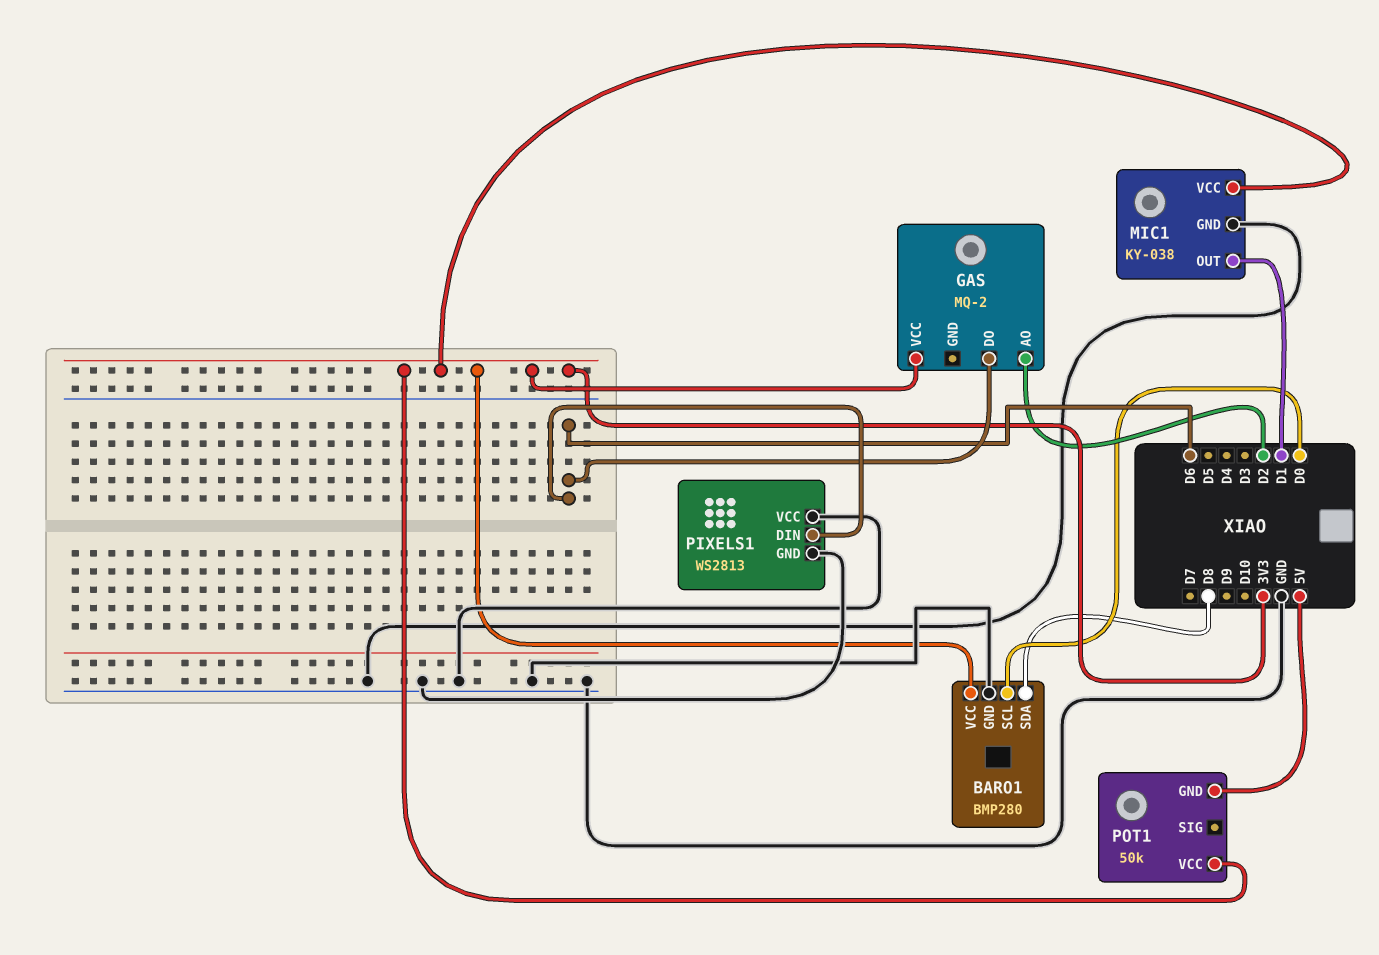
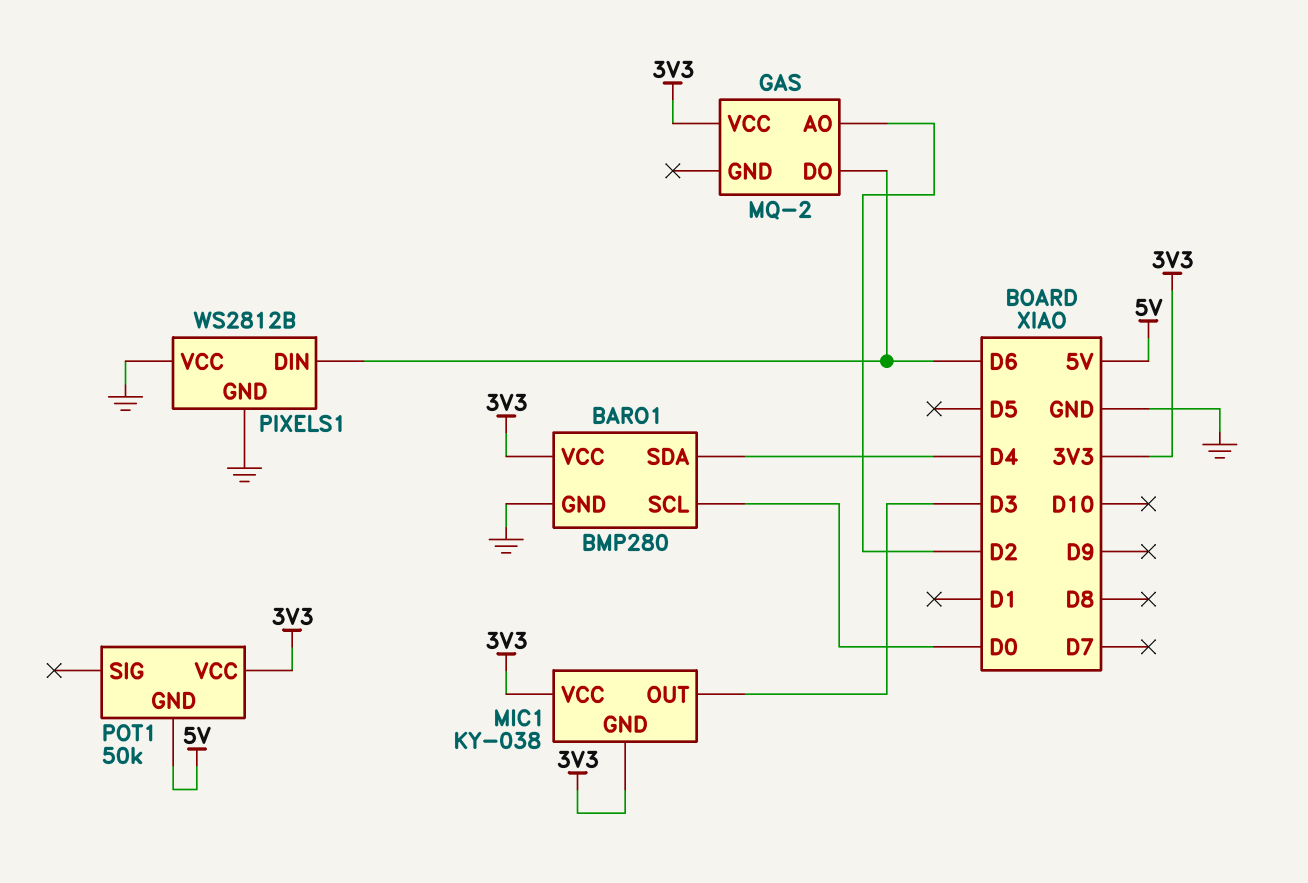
BARO1 pin SDA: D8 -> D4
MIC1 pin GND: GND -> 3V3
MIC1 pin OUT: D1 -> D3
PIXELS1: WS2813 -> WS2812B

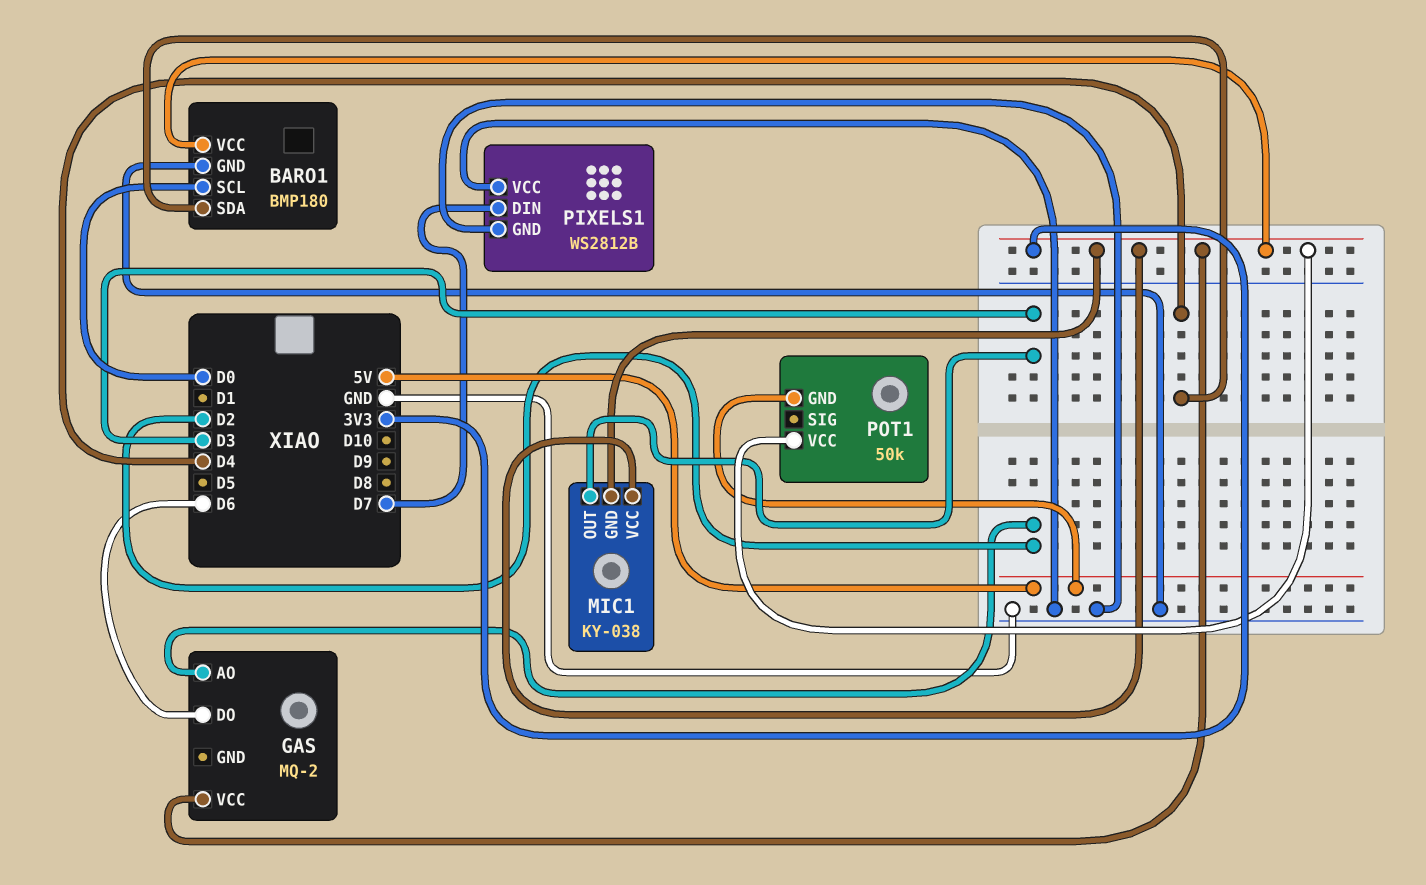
BARO1: BMP280 -> BMP180
PIXELS1 pin DIN: D6 -> D7

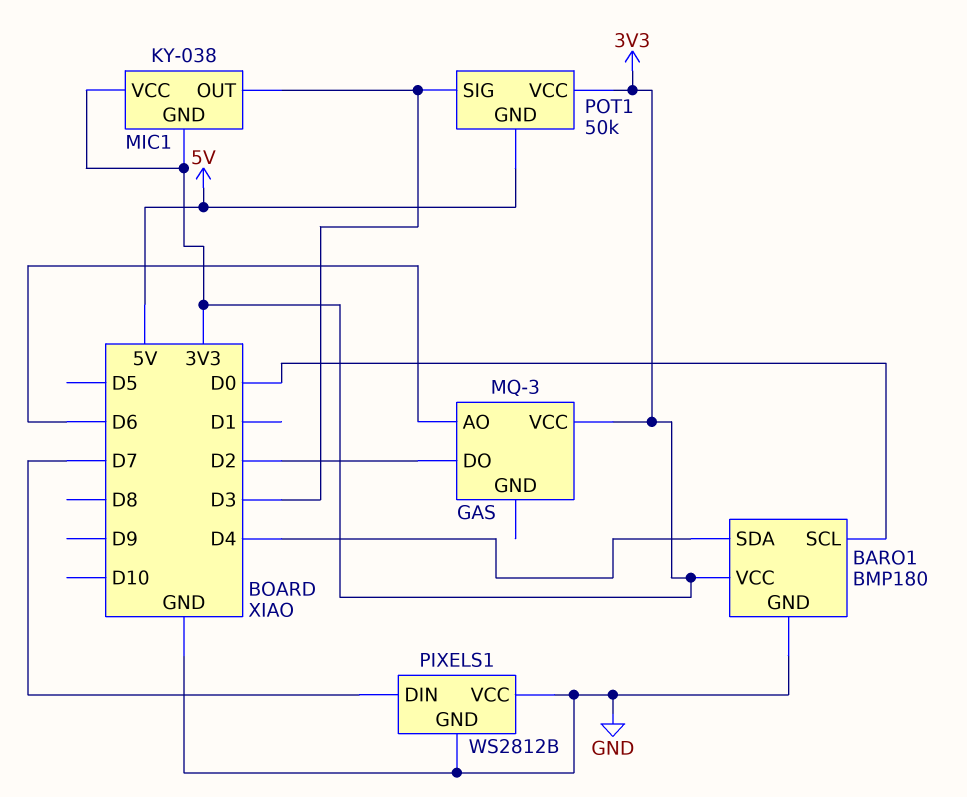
GAS: MQ-2 -> MQ-3
GAS pin AO: D2 -> D6
GAS pin DO: D6 -> D2
POT1 pin SIG: none -> D3

